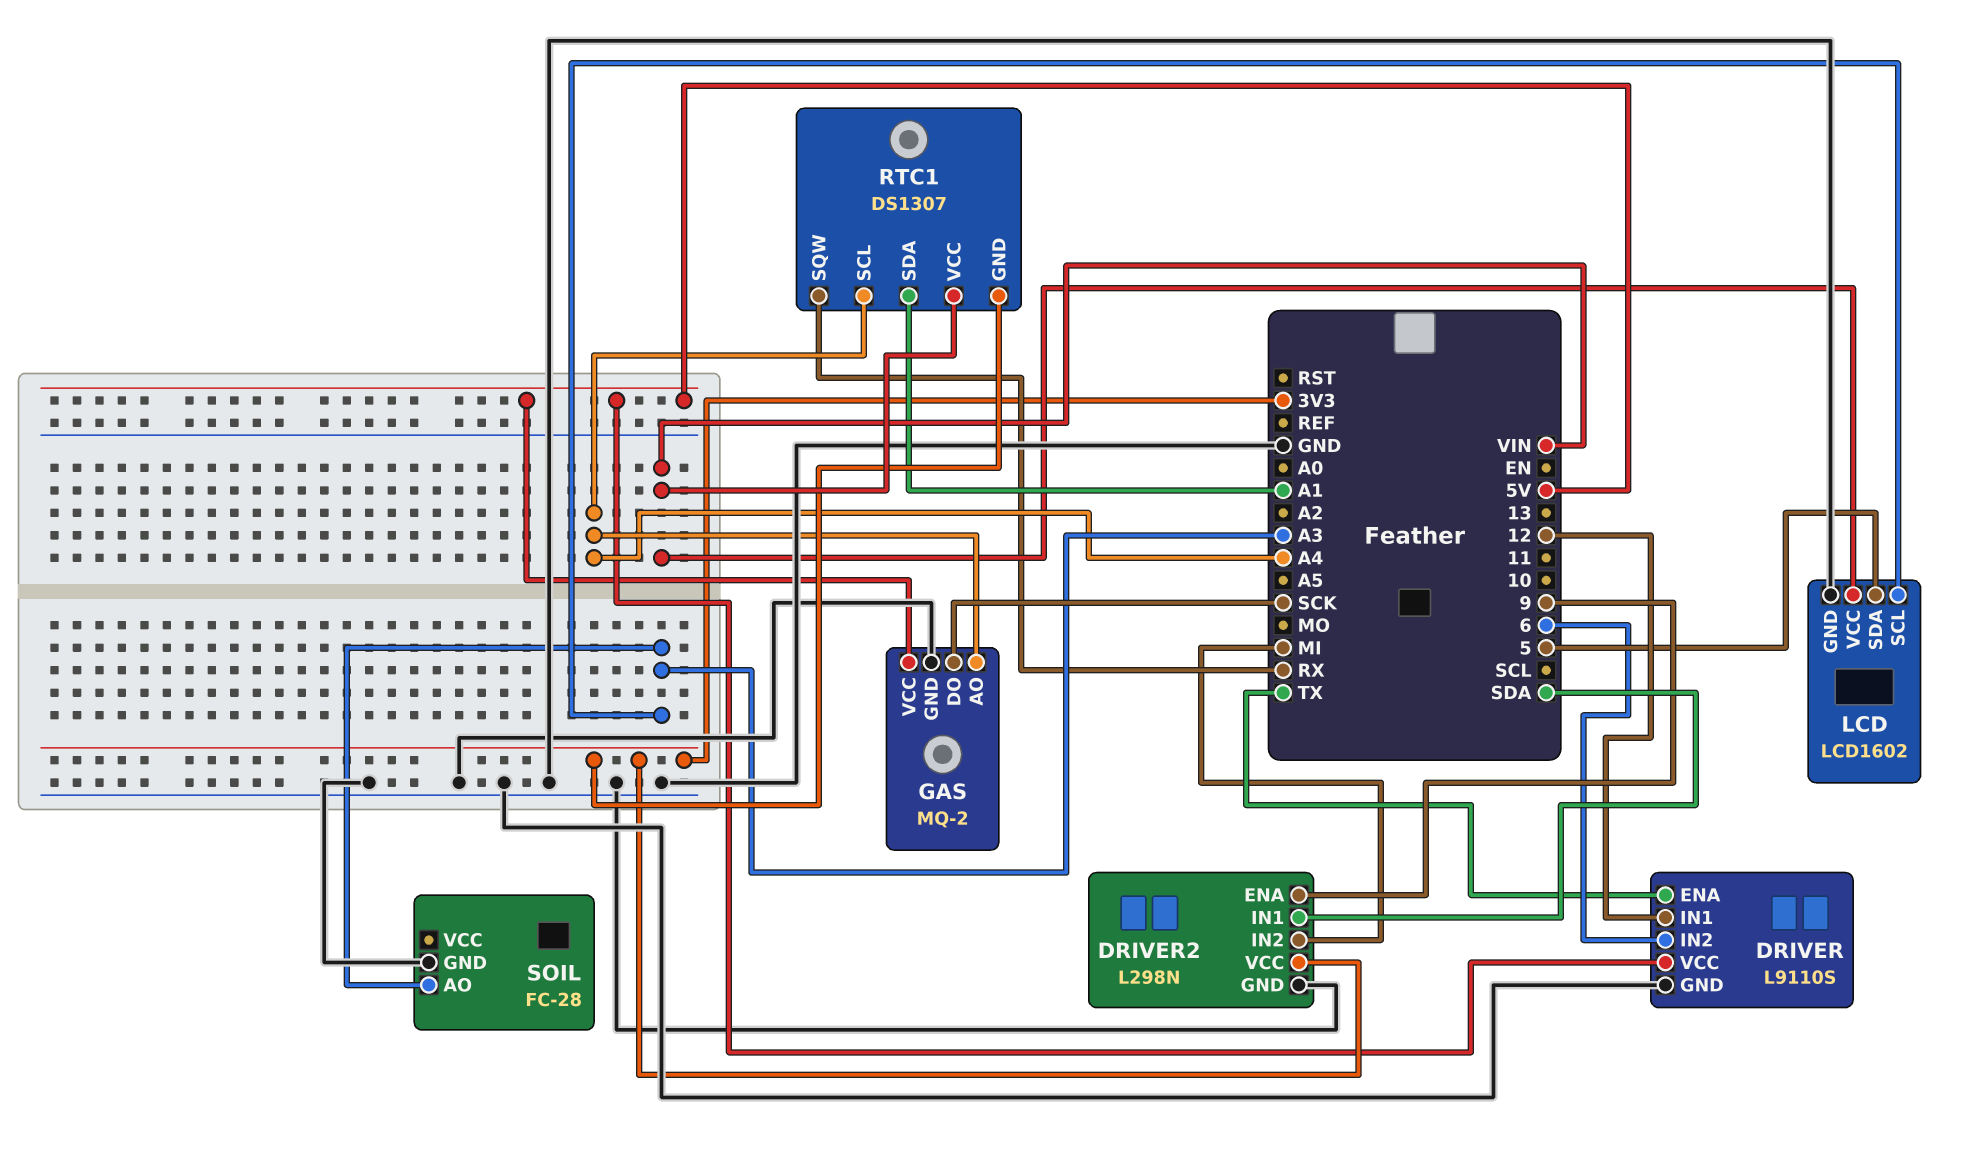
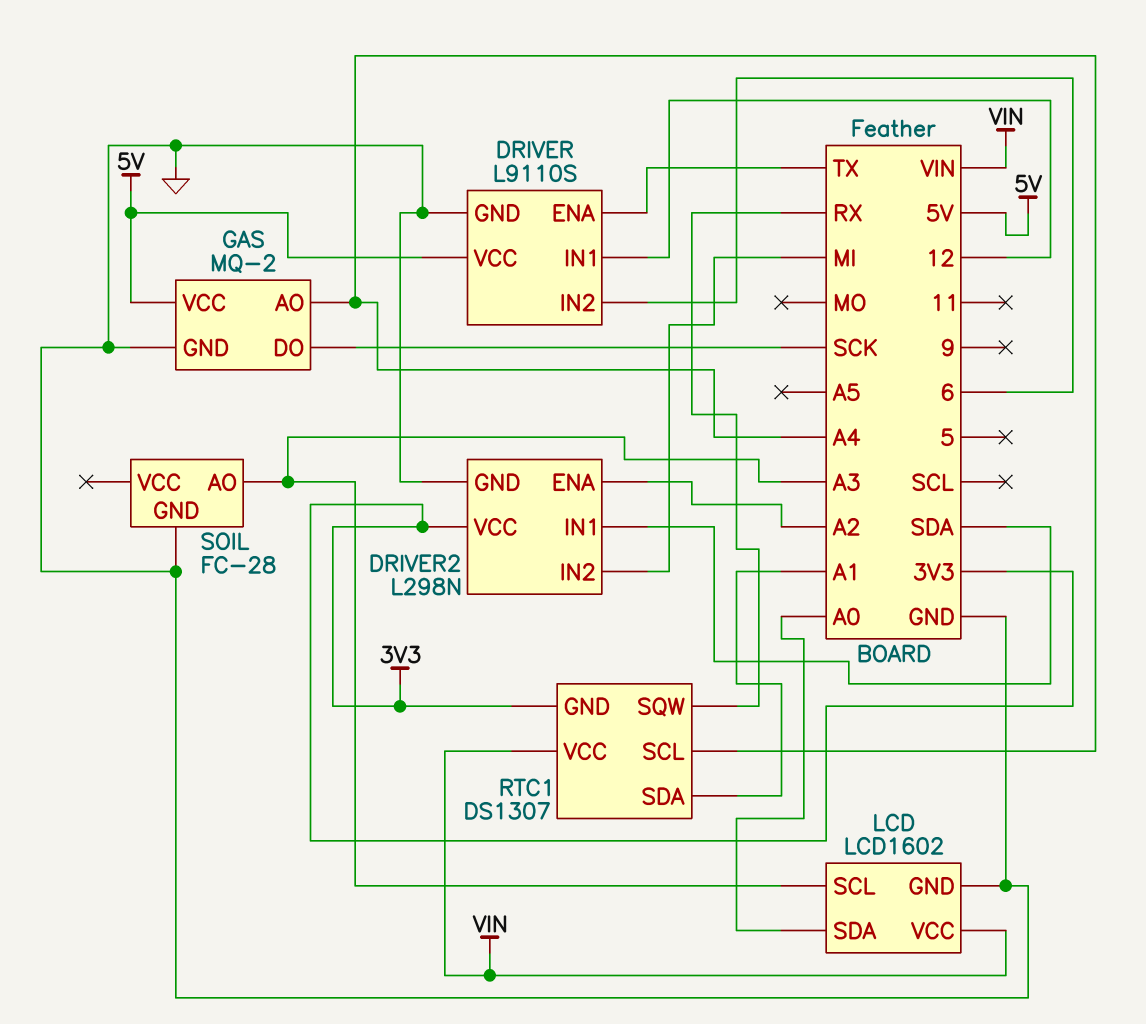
DRIVER2 pin ENA: 9 -> A2
LCD pin SDA: 5 -> A0

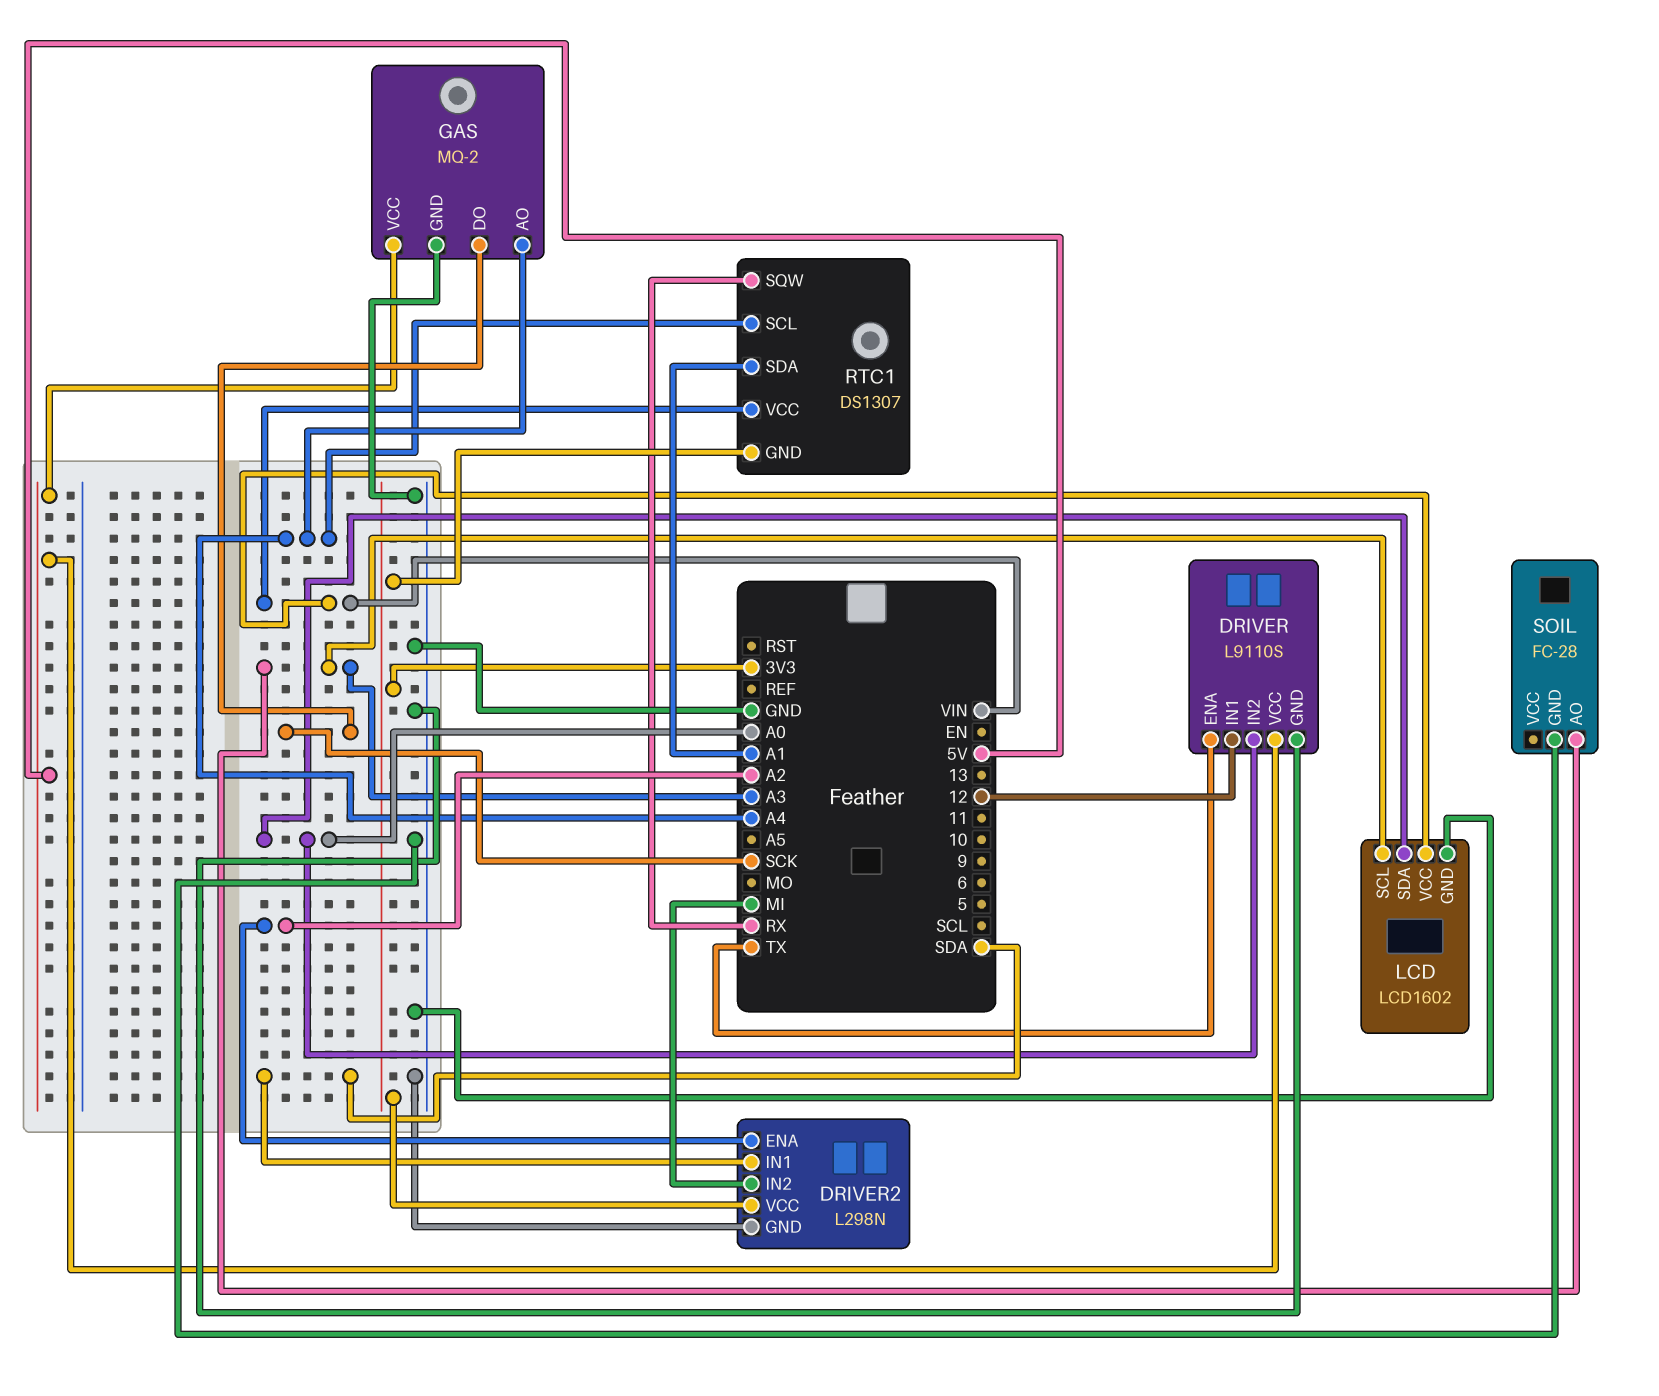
DRIVER pin IN2: 6 -> A0

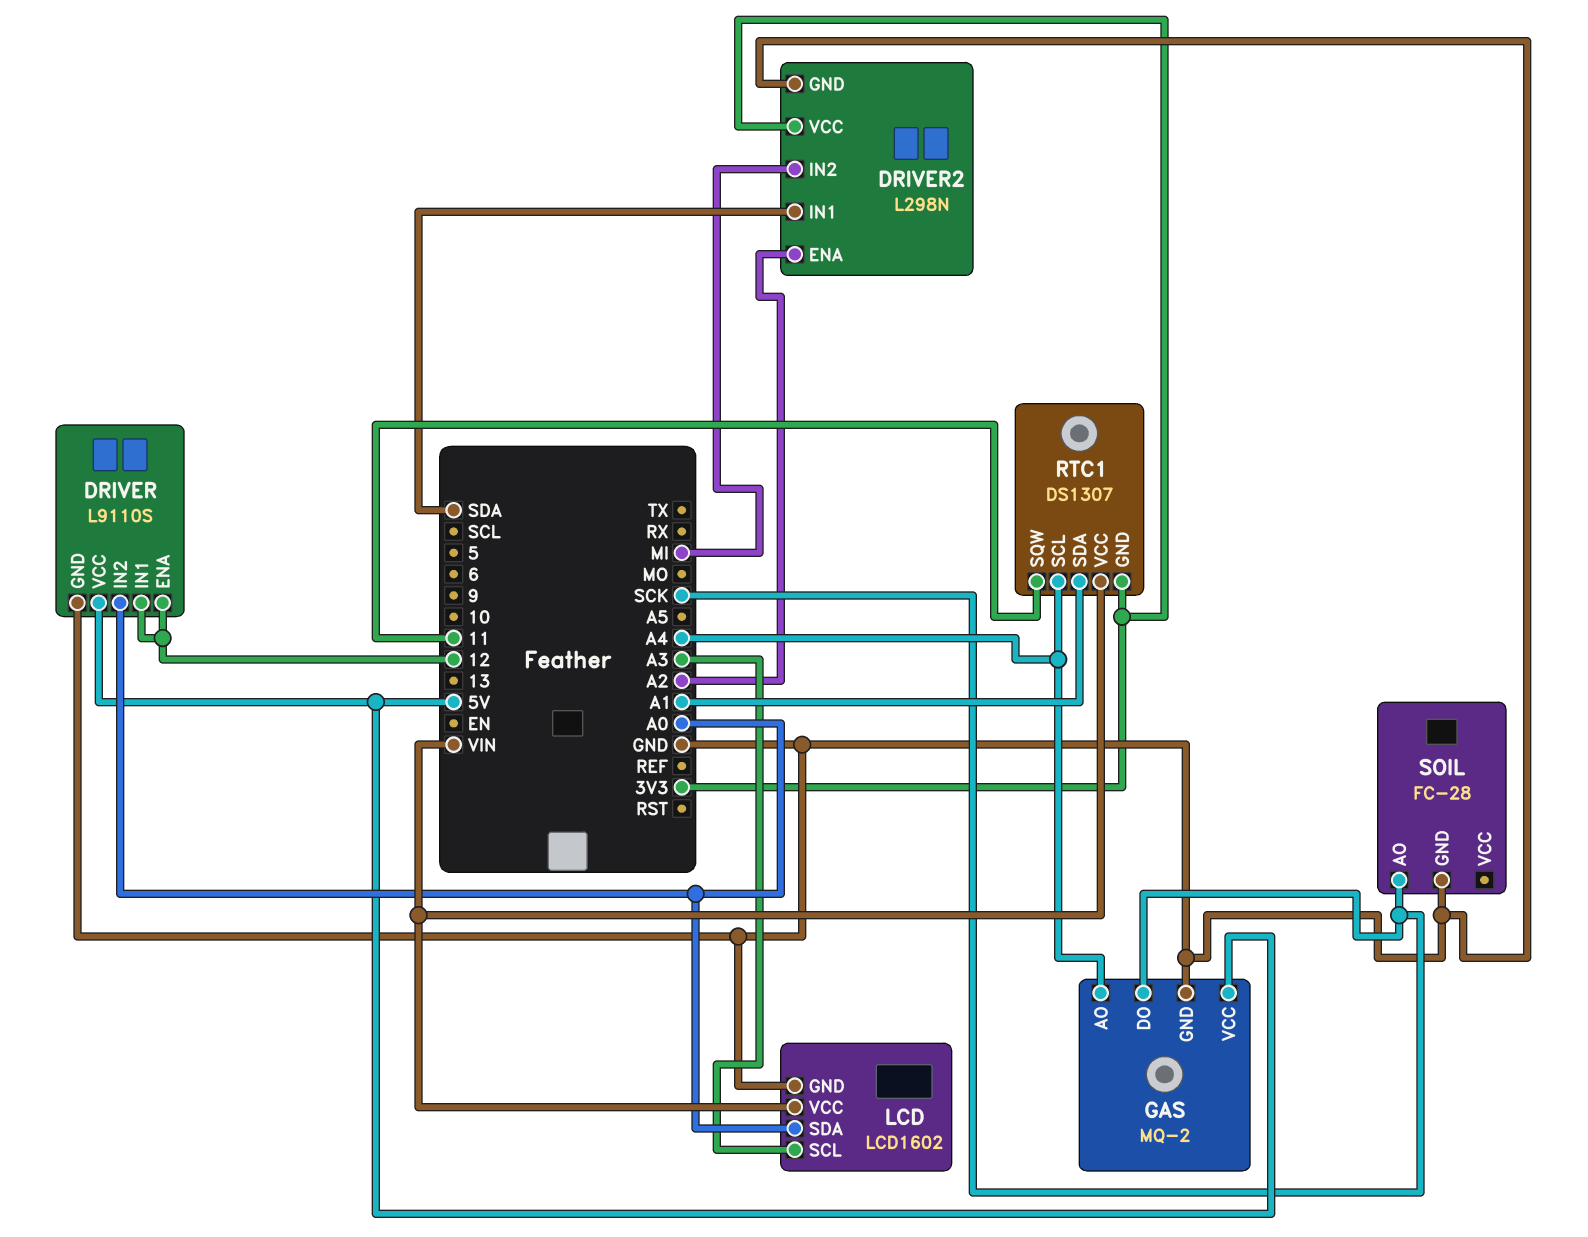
DRIVER pin ENA: TX -> 12
RTC1 pin SQW: RX -> 11
SOIL pin AO: A3 -> SCK

